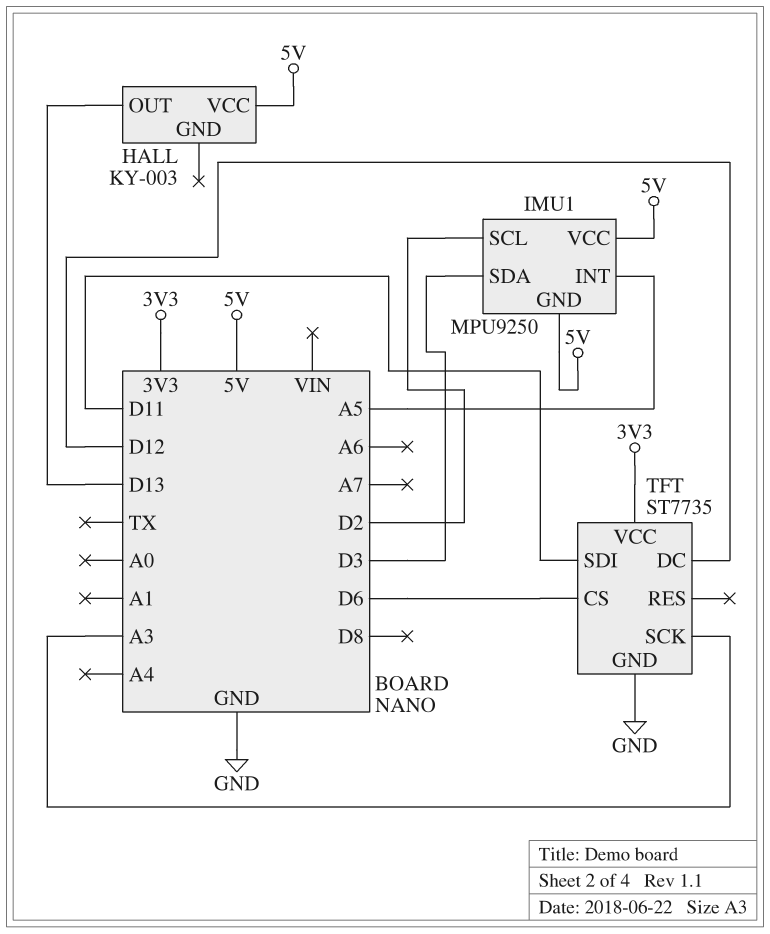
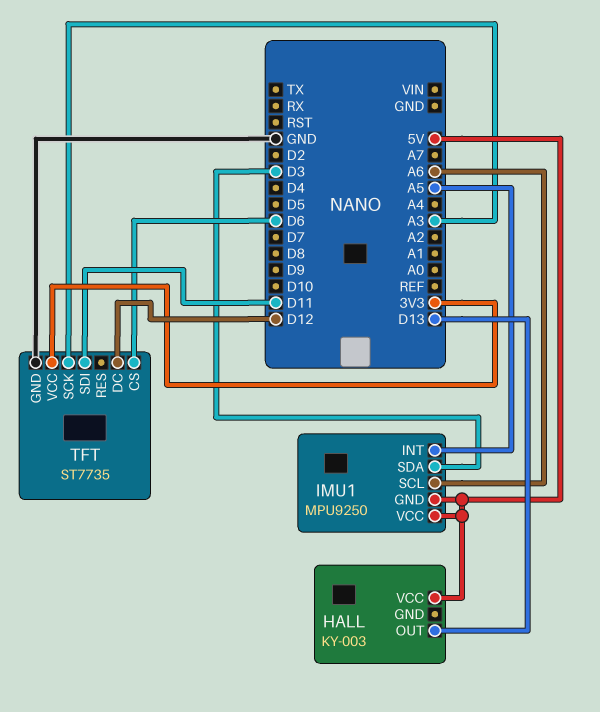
IMU1 pin SCL: D2 -> A6

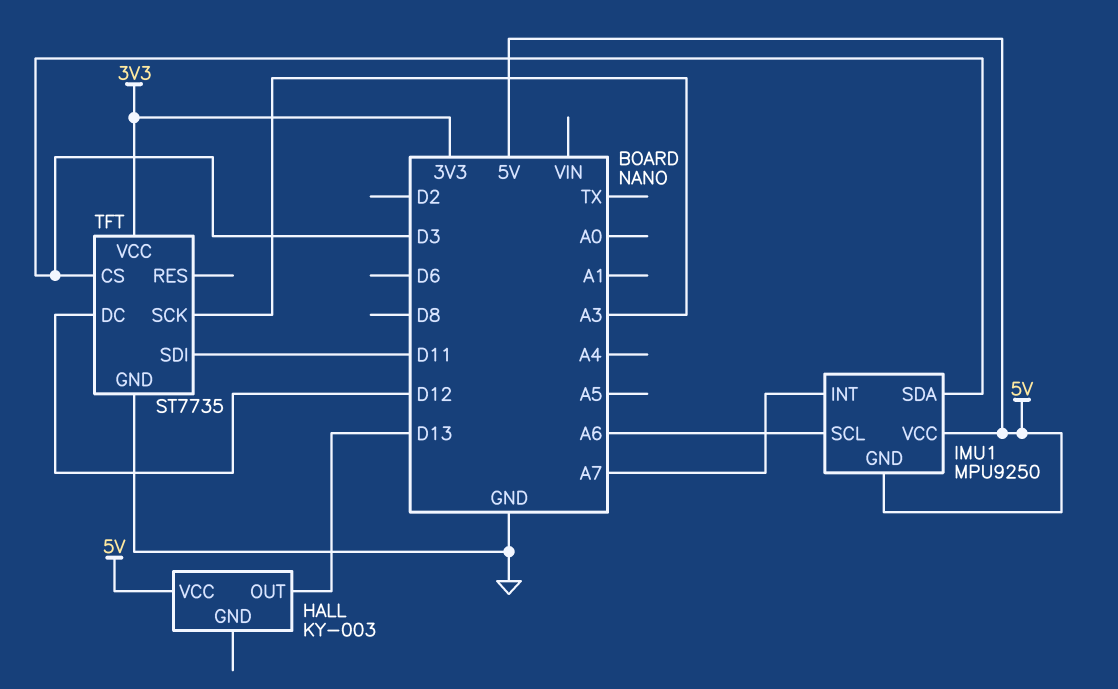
IMU1 pin INT: A5 -> A7
TFT pin CS: D6 -> D3

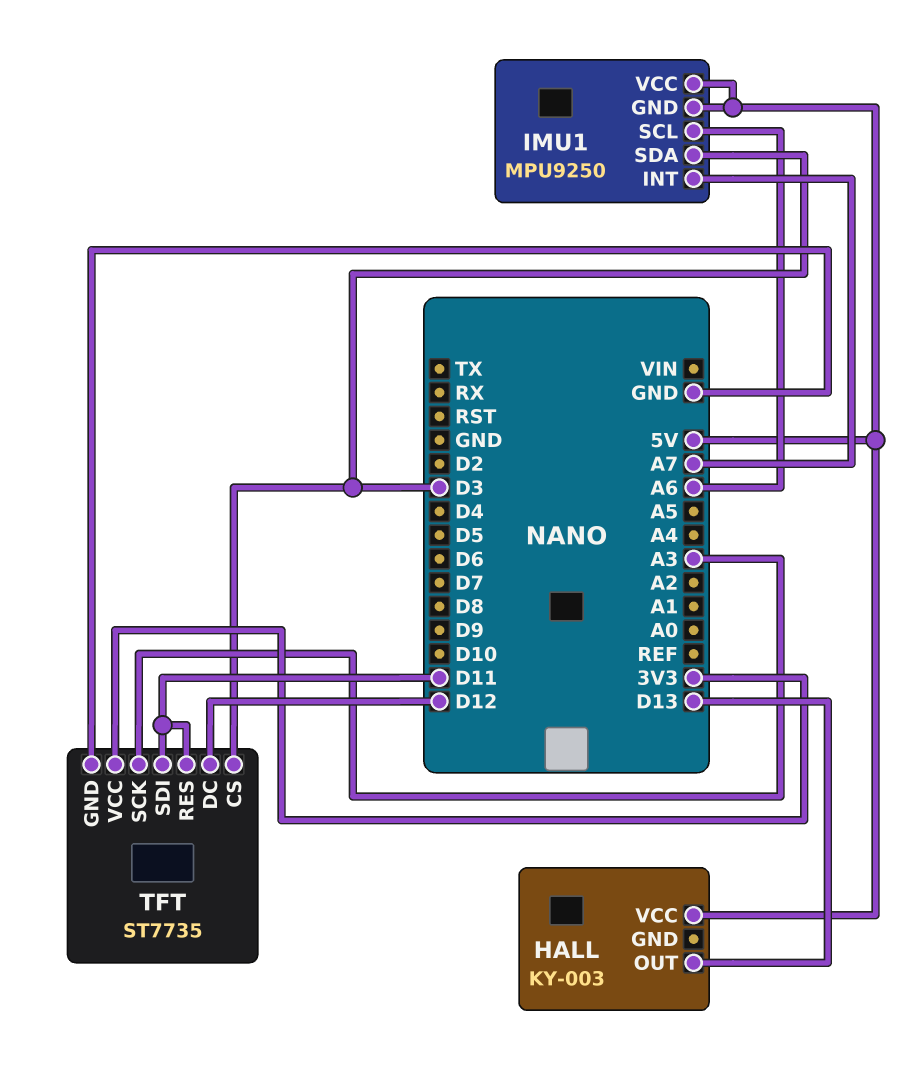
TFT pin RES: none -> D11

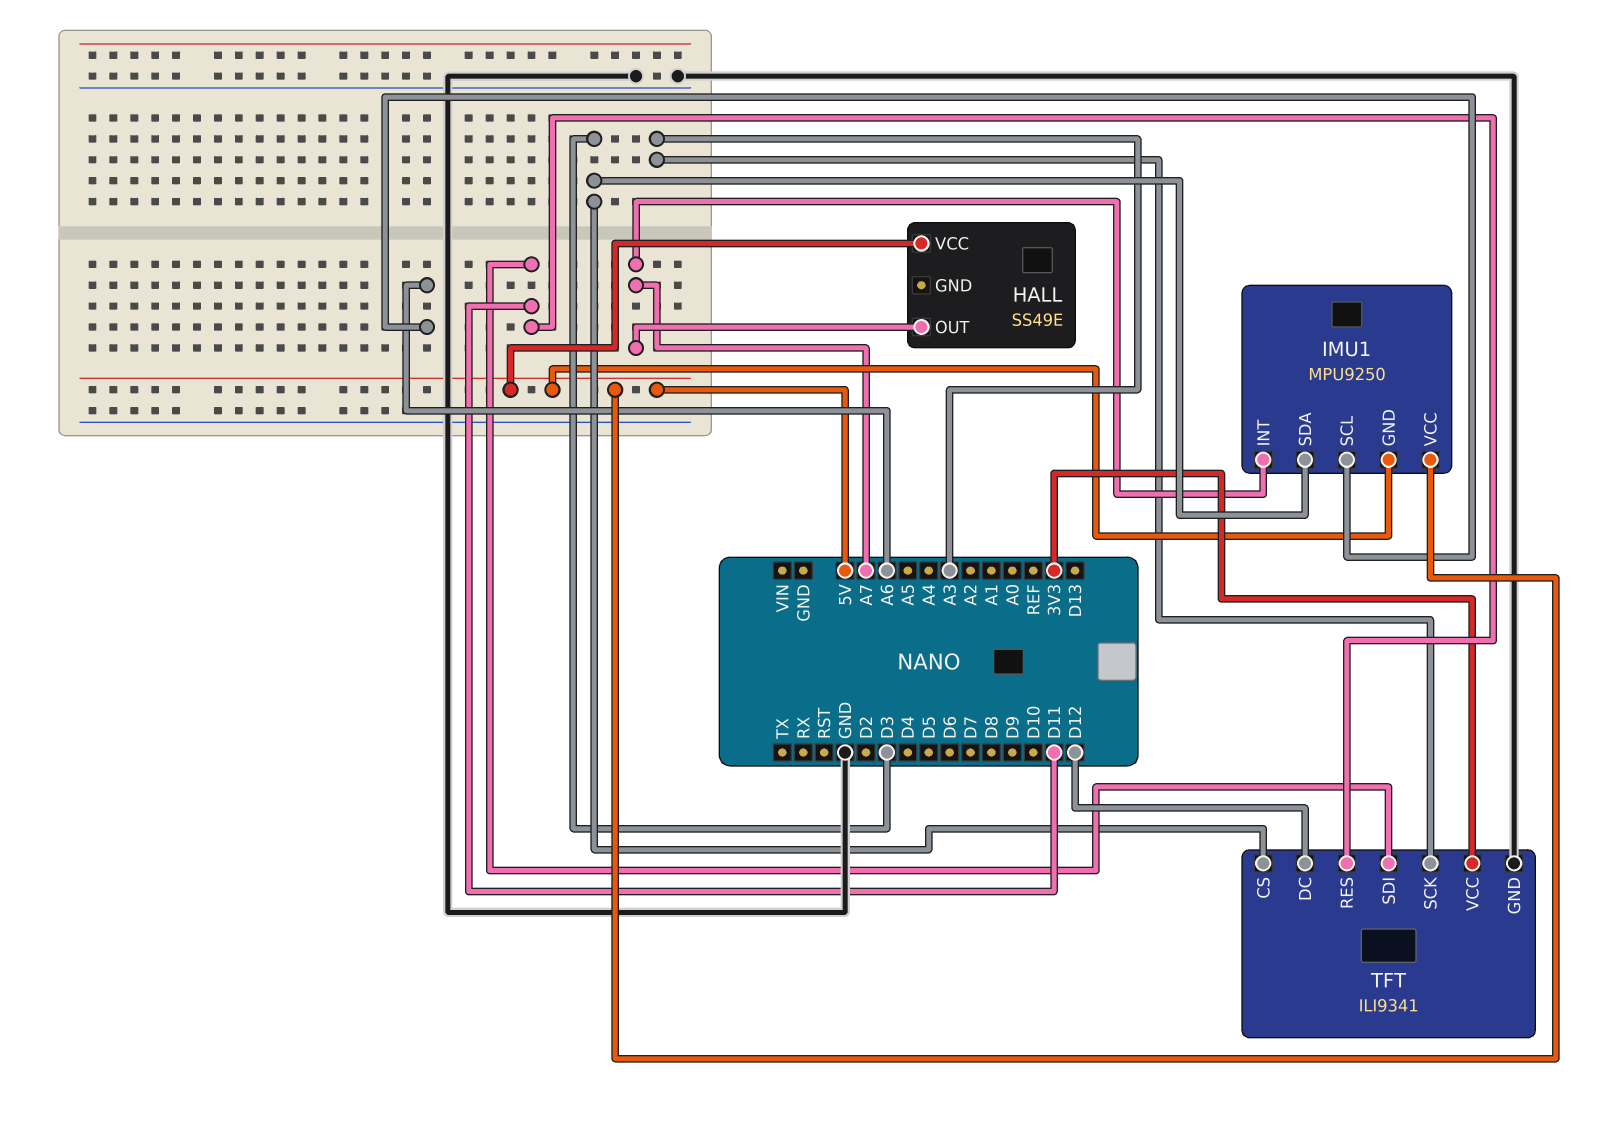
HALL: KY-003 -> SS49E
HALL pin OUT: D13 -> A7
TFT: ST7735 -> ILI9341

